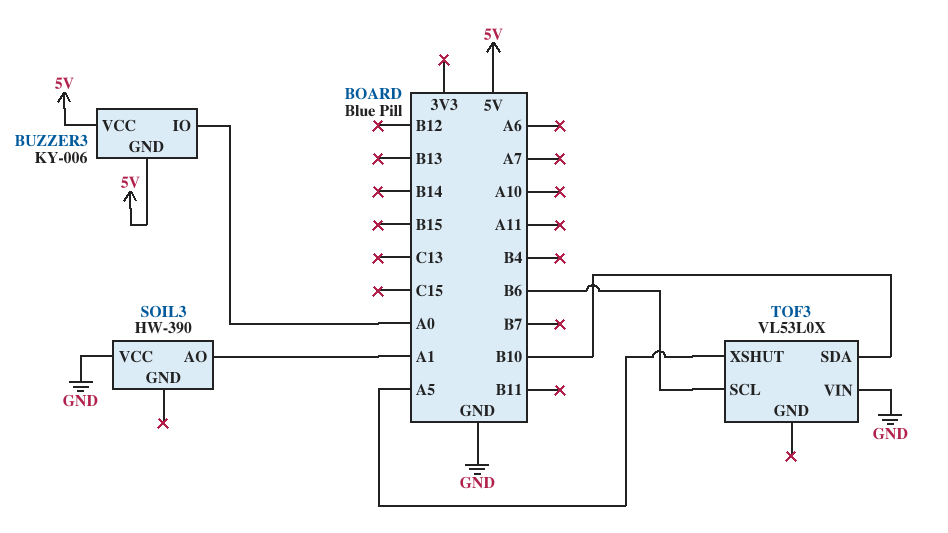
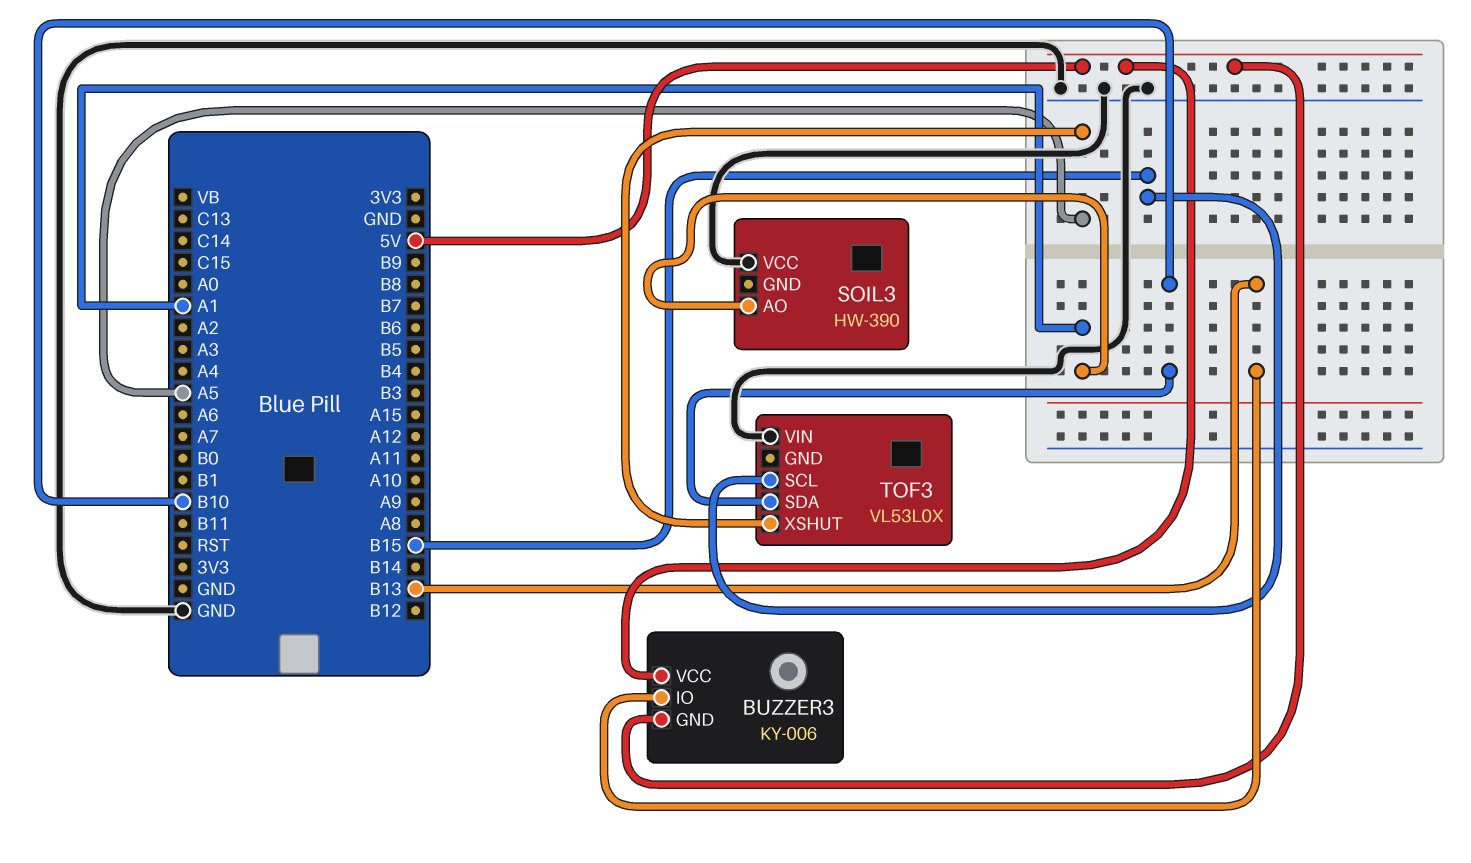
BUZZER3 pin IO: A0 -> B13
TOF3 pin SCL: B6 -> B15

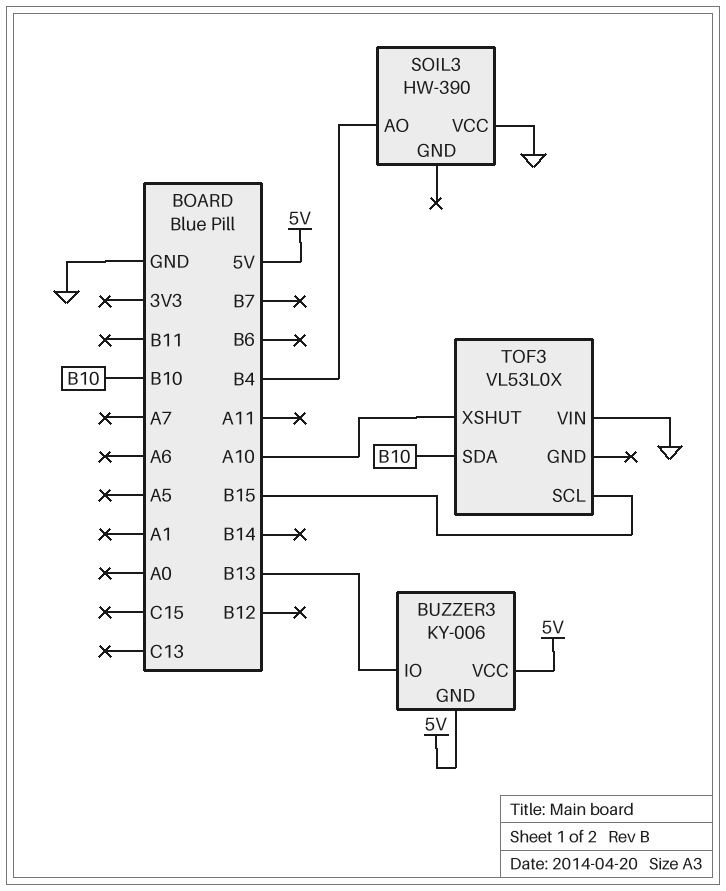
SOIL3 pin AO: A1 -> B4
TOF3 pin XSHUT: A5 -> A10

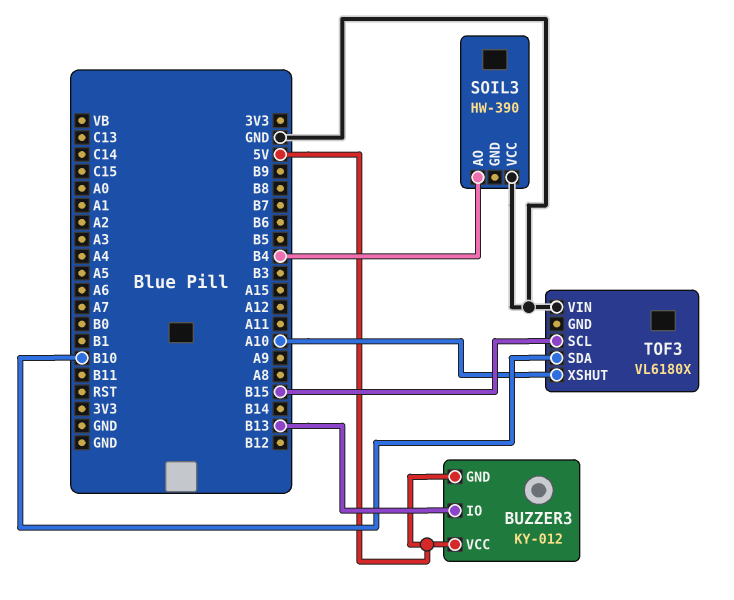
BUZZER3: KY-006 -> KY-012
TOF3: VL53L0X -> VL6180X

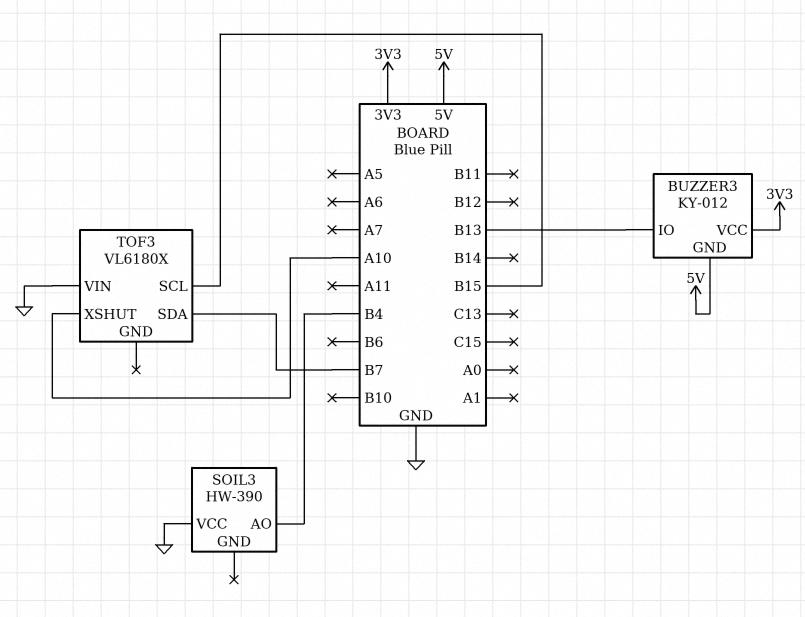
BUZZER3 pin VCC: 5V -> 3V3
TOF3 pin SDA: B10 -> B7

